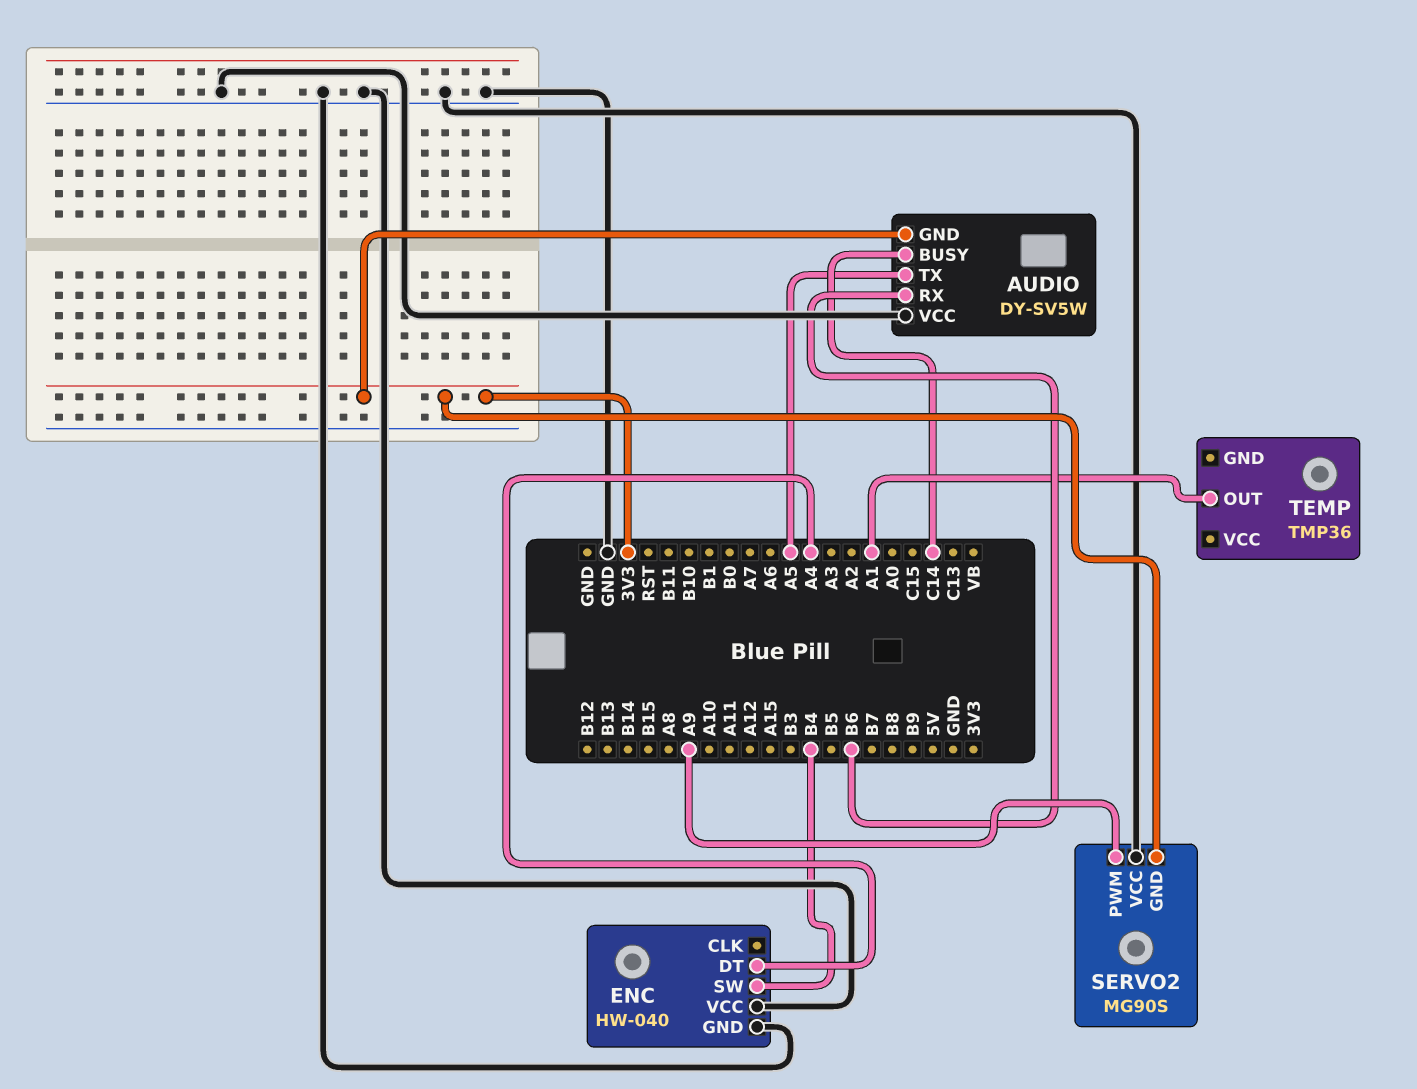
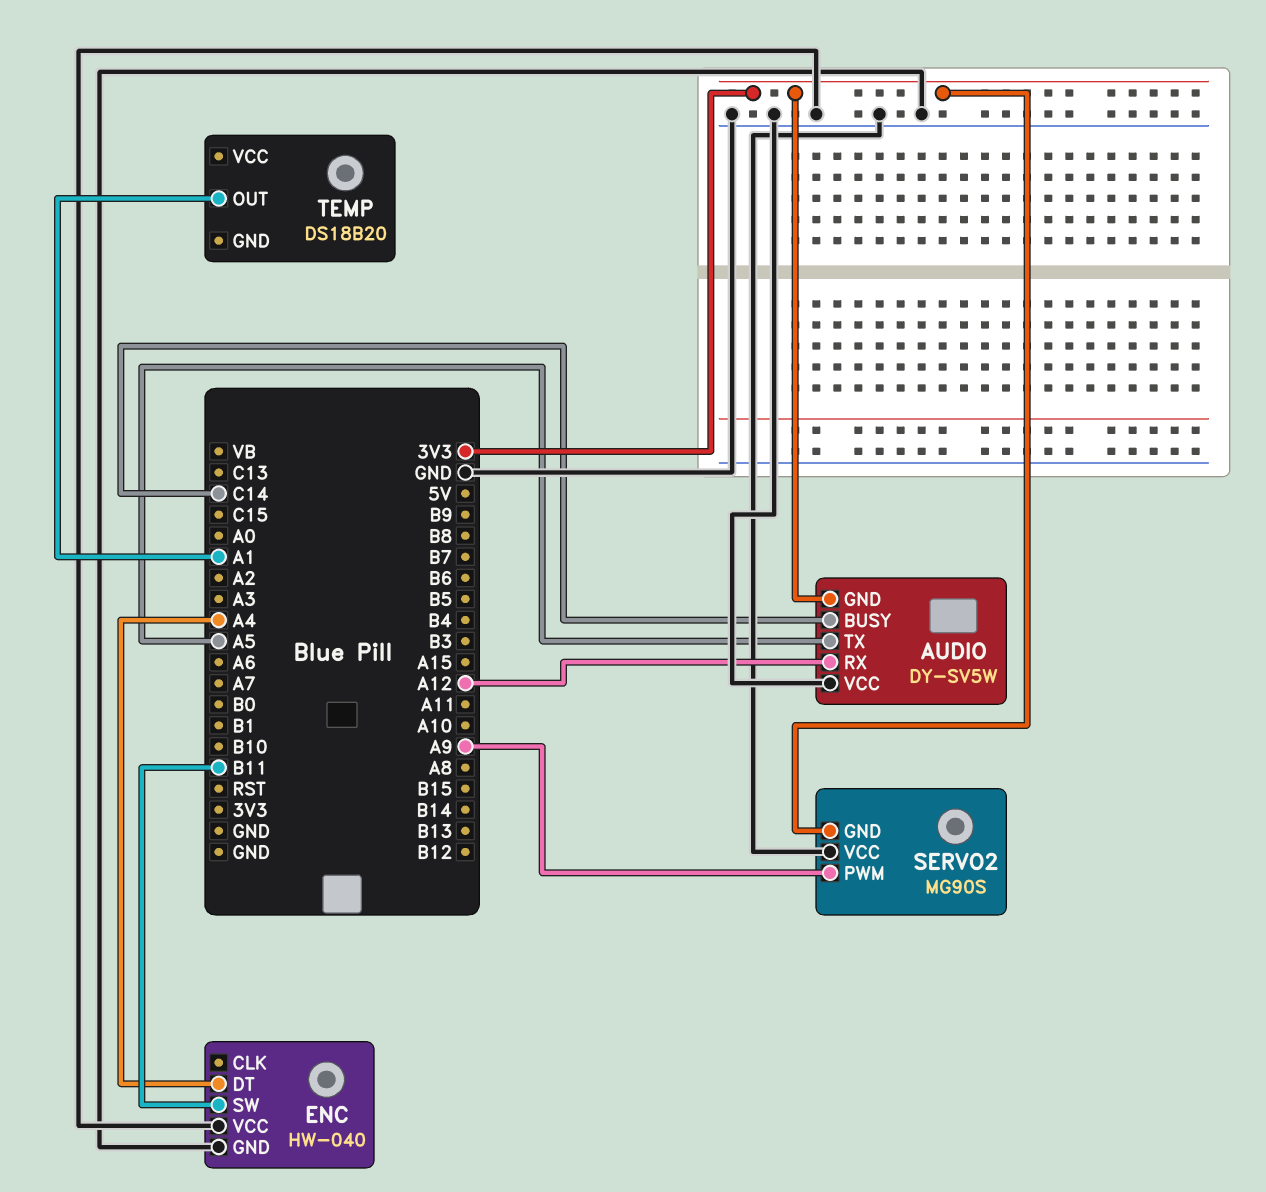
AUDIO pin RX: B6 -> A12
ENC pin SW: B4 -> B11
TEMP: TMP36 -> DS18B20

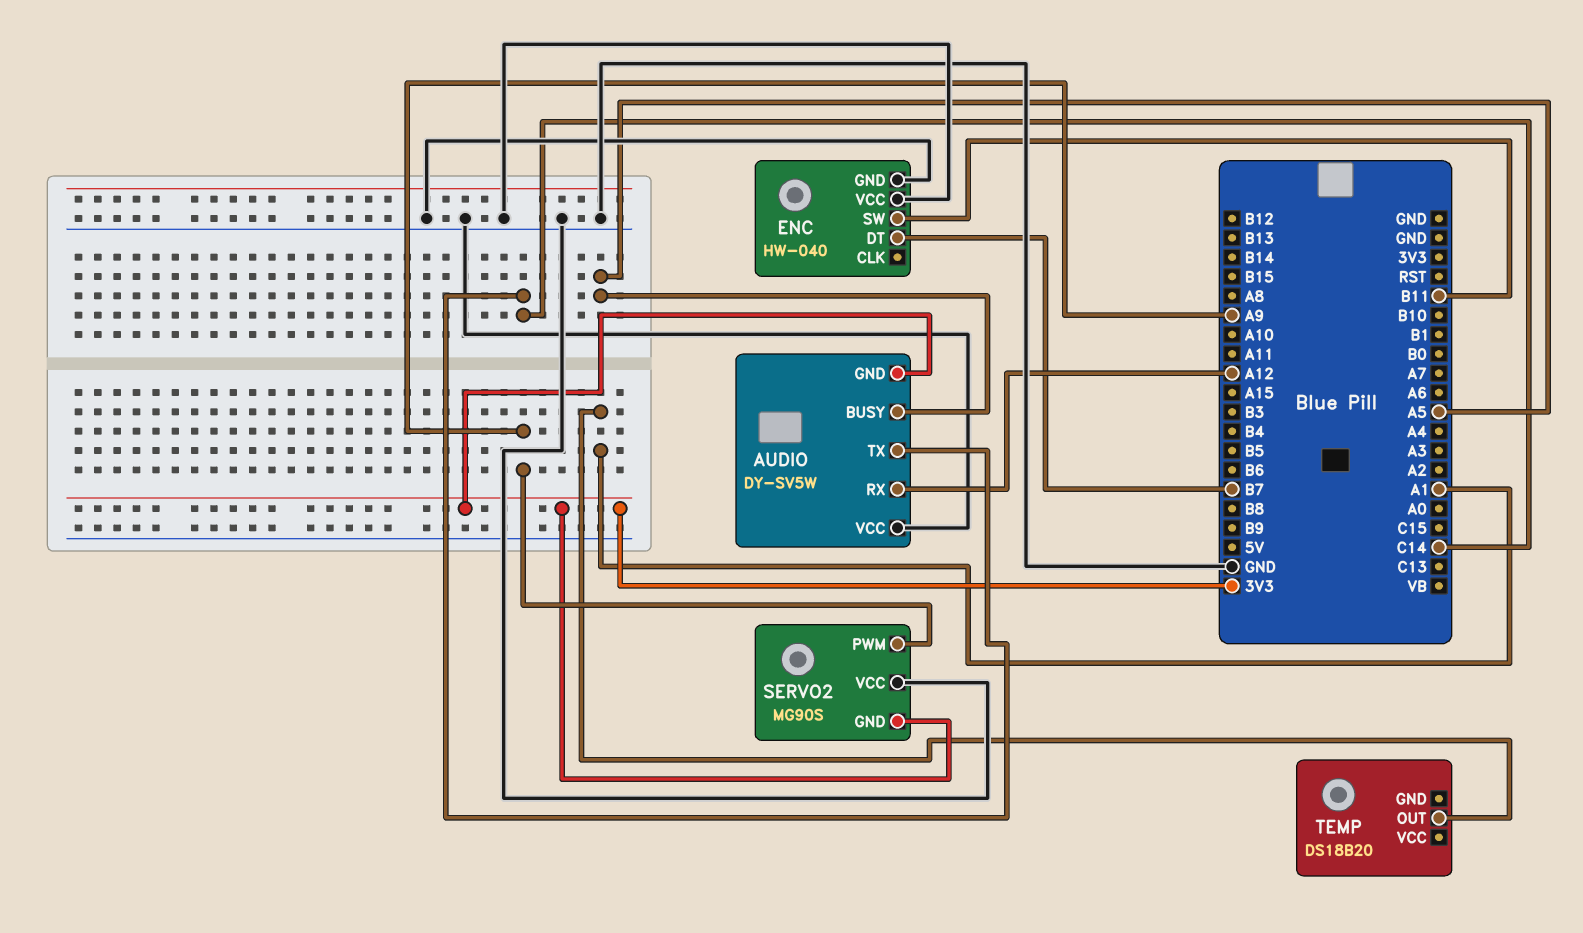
AUDIO pin BUSY: C14 -> A5
AUDIO pin TX: A5 -> C14
ENC pin DT: A4 -> B7

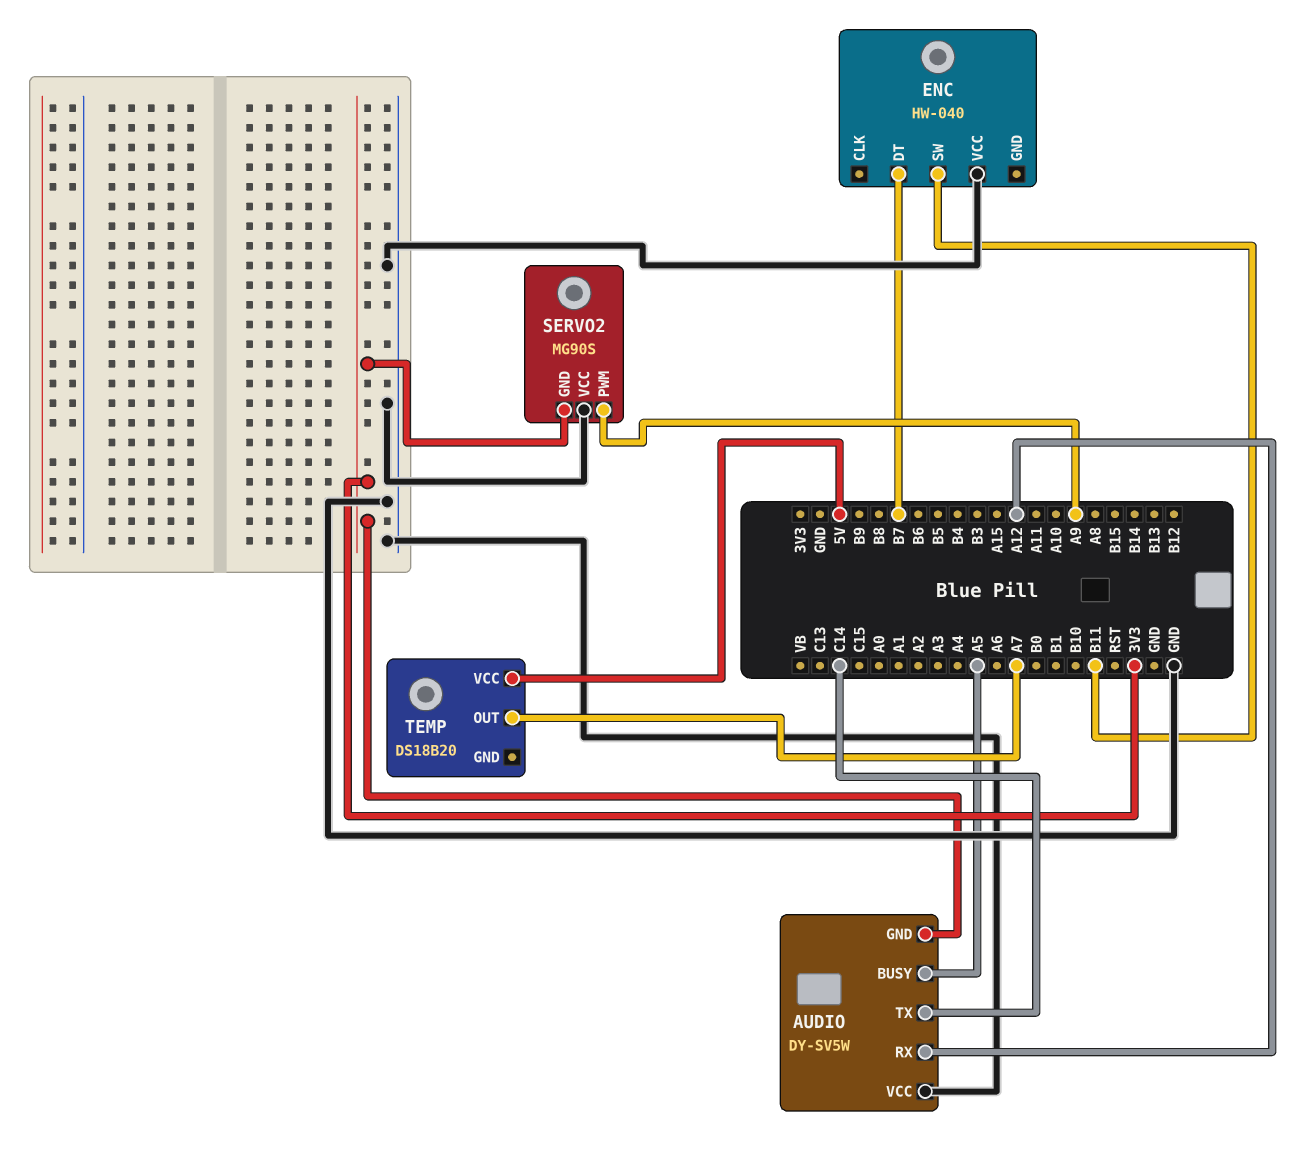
ENC pin GND: GND -> none
TEMP pin OUT: A1 -> A7
TEMP pin VCC: none -> 5V

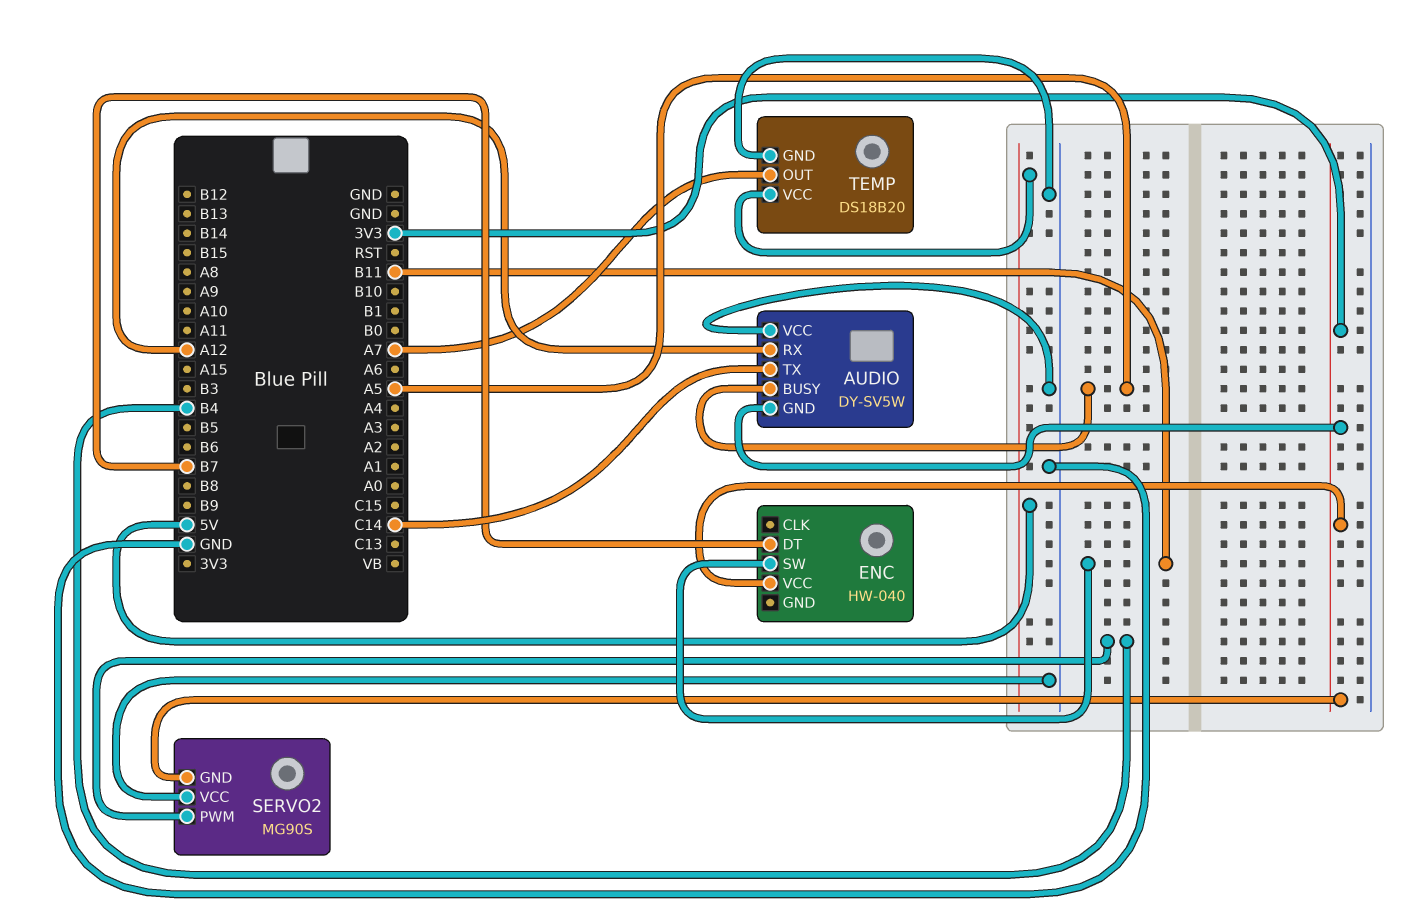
ENC pin VCC: GND -> 3V3
SERVO2 pin PWM: A9 -> B4
TEMP pin GND: none -> GND

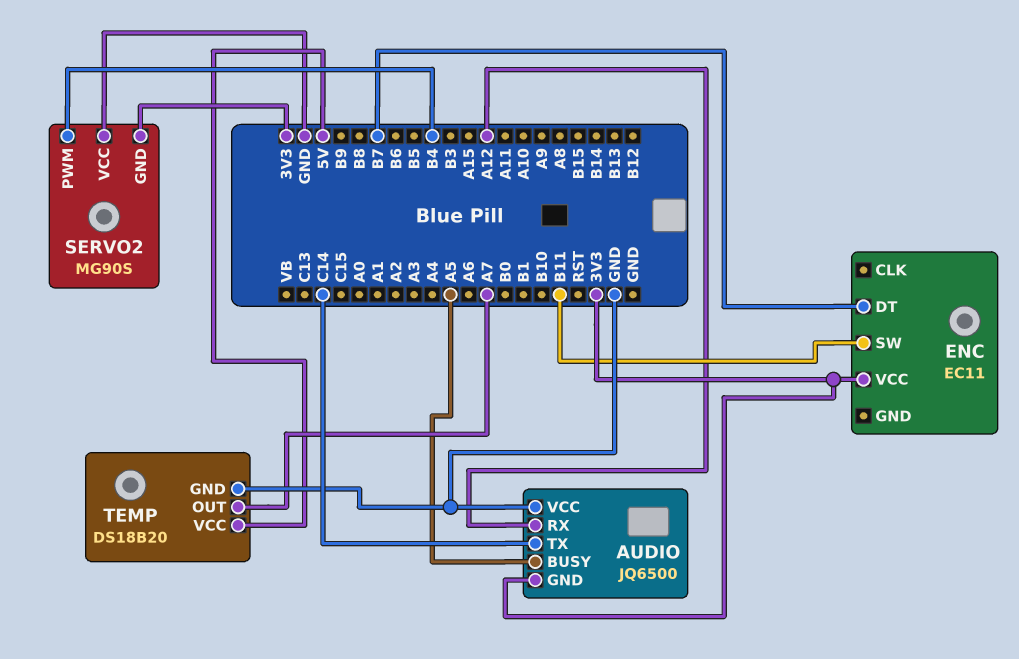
AUDIO: DY-SV5W -> JQ6500
ENC: HW-040 -> EC11

